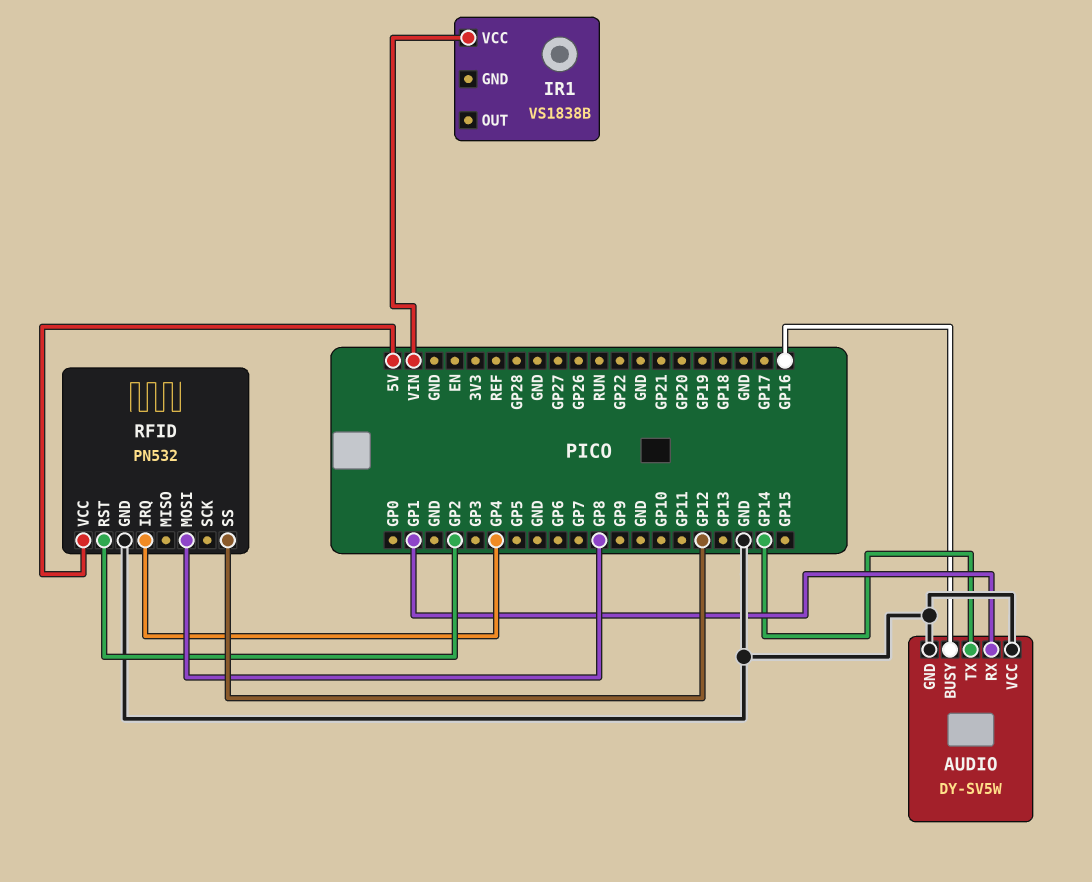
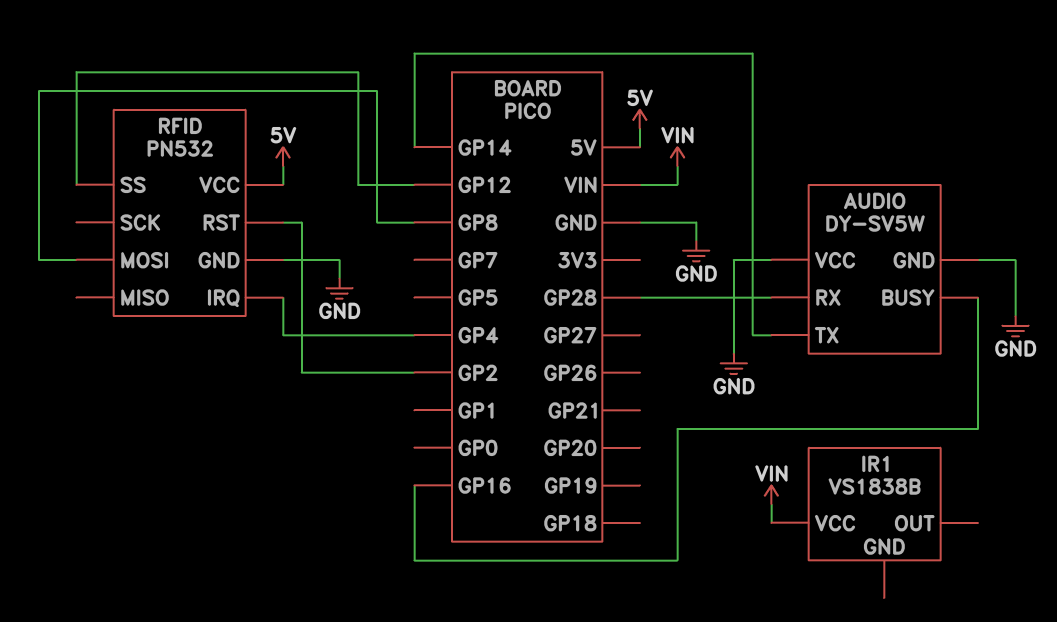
AUDIO pin RX: GP1 -> GP28

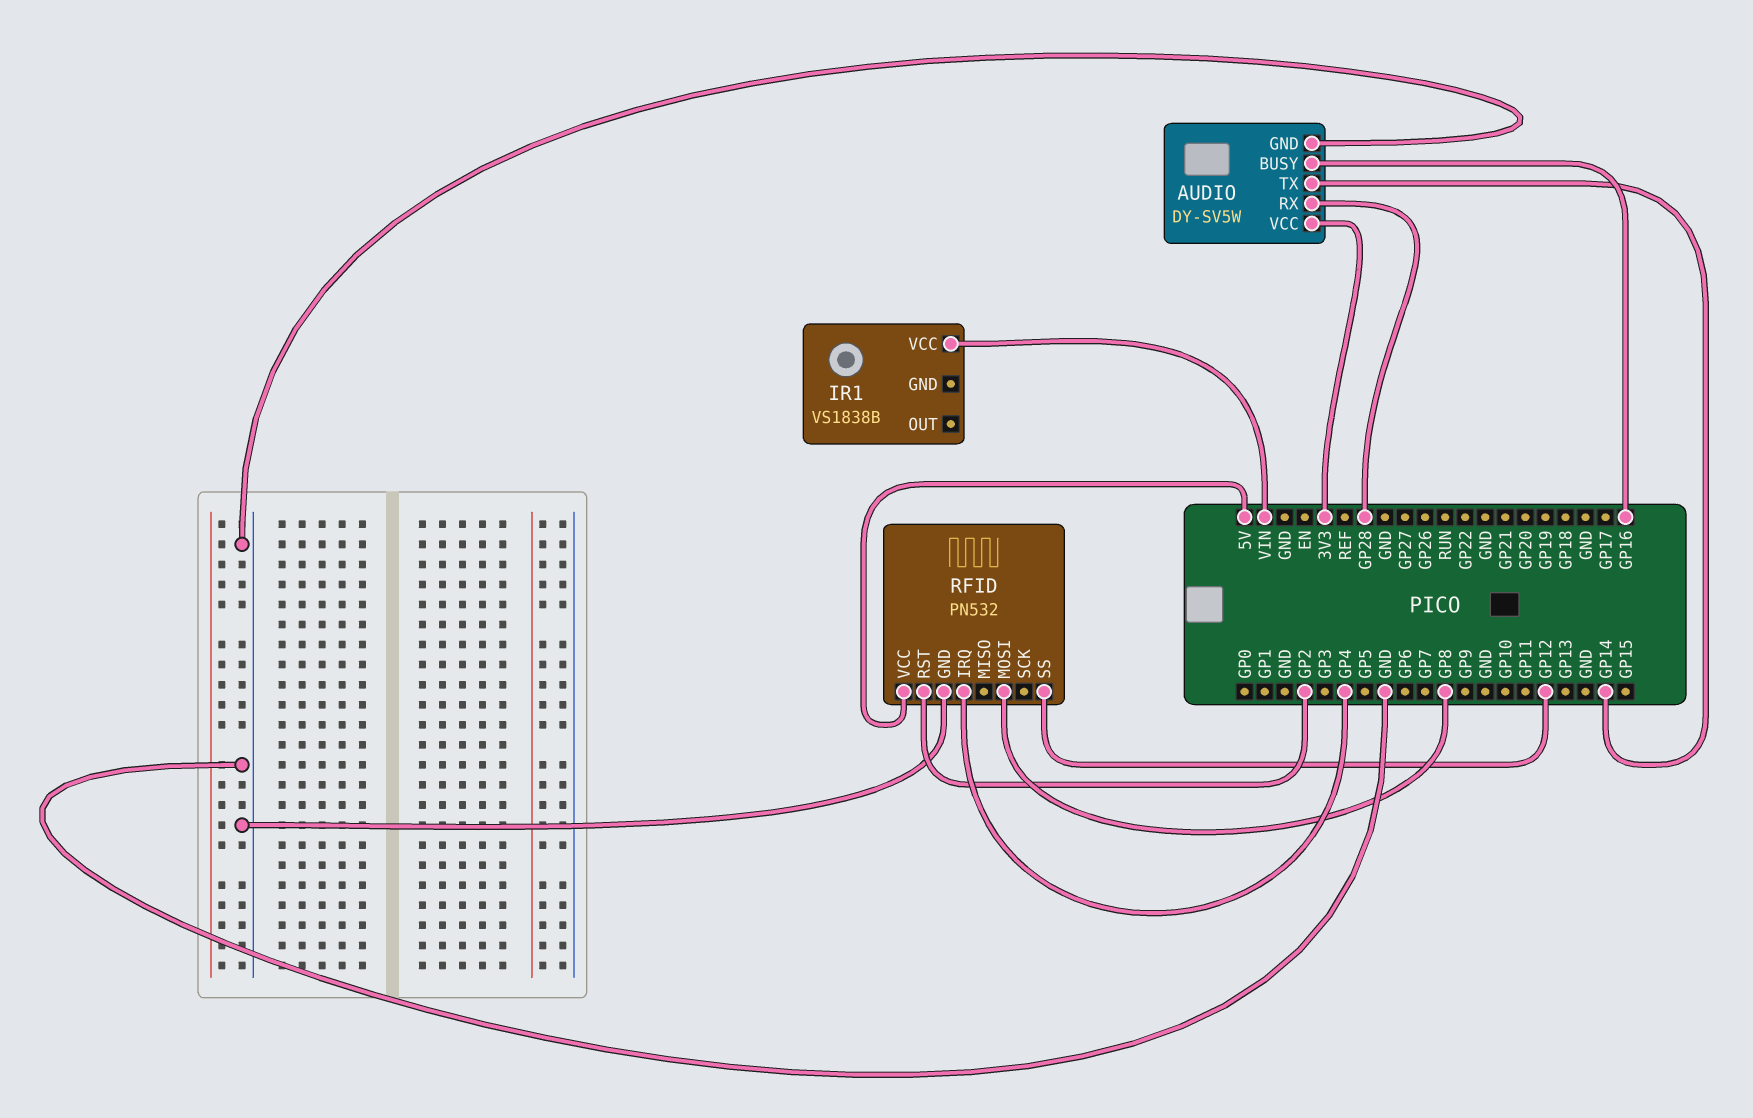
AUDIO pin VCC: GND -> 3V3

